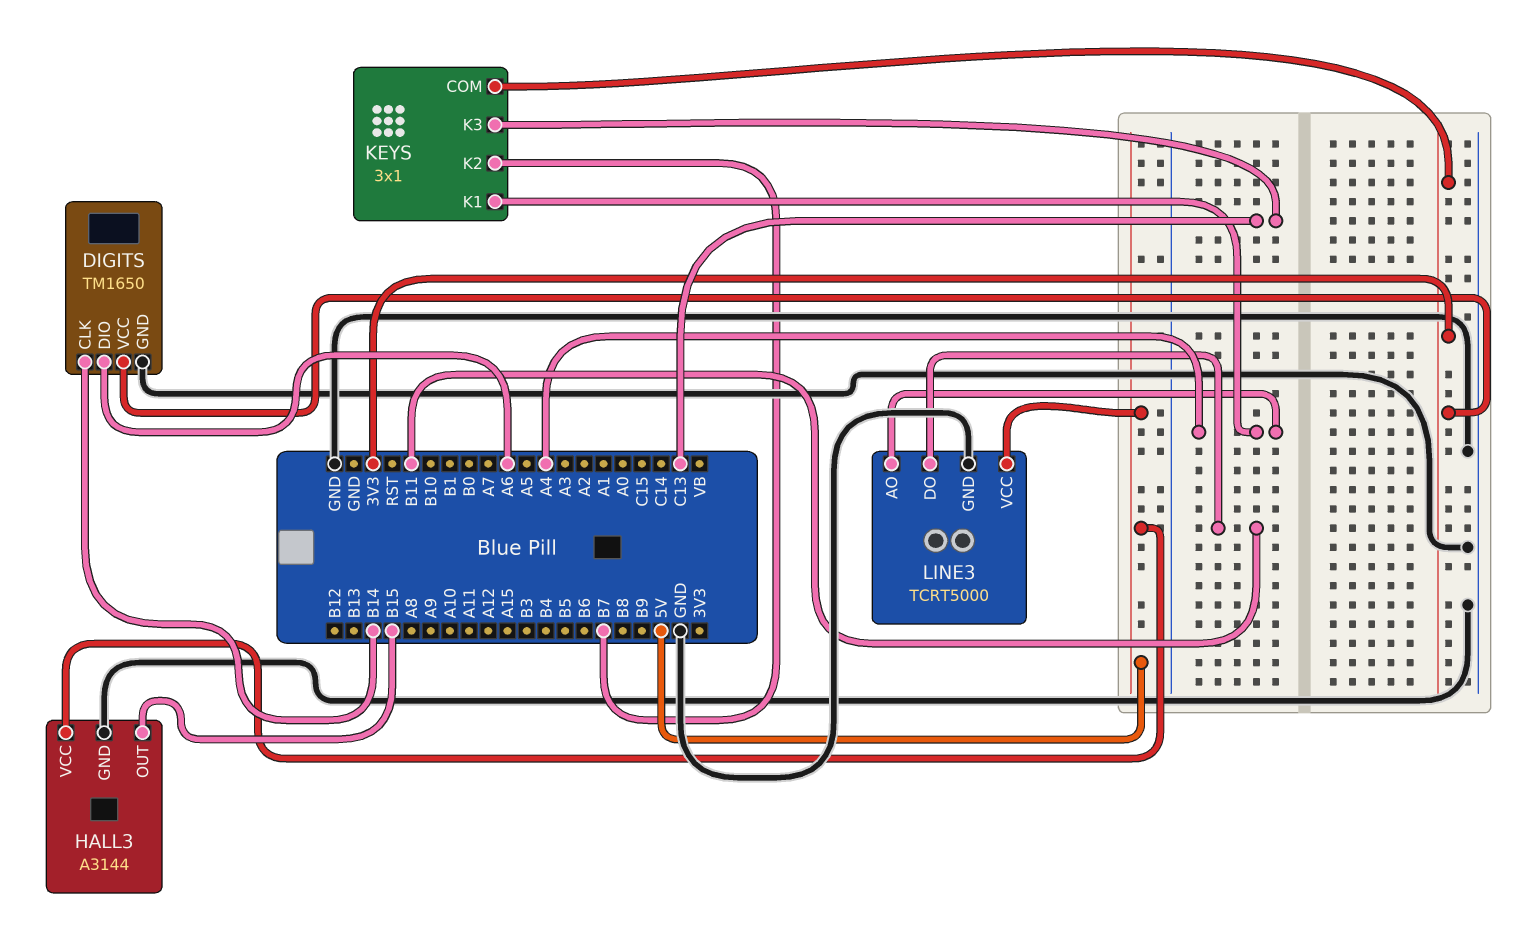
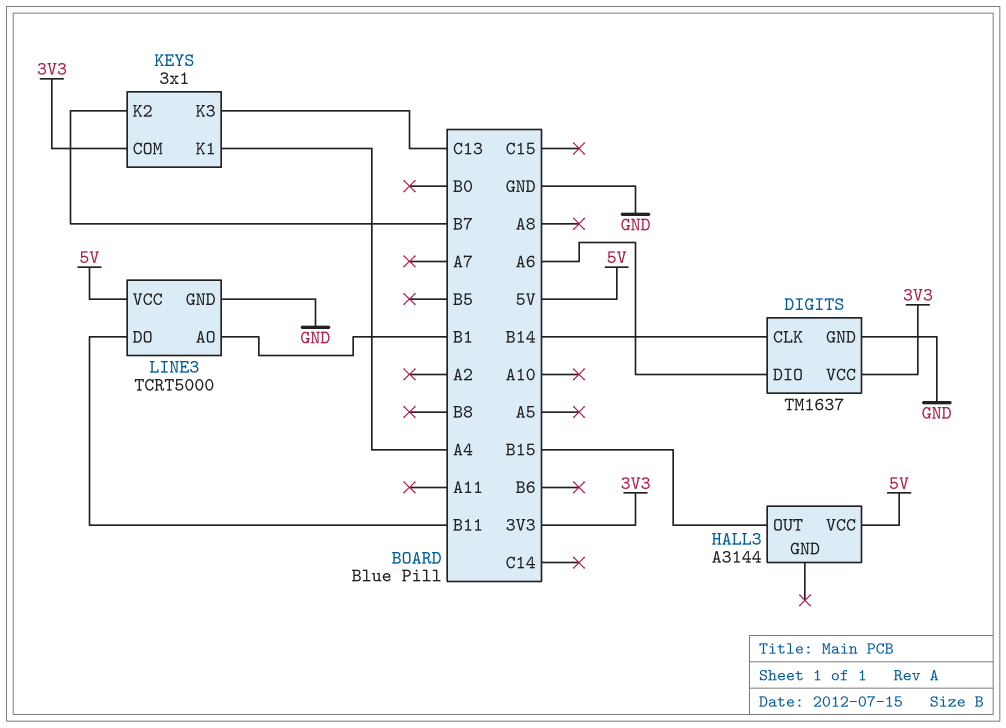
DIGITS: TM1650 -> TM1637
HALL3 pin GND: GND -> none
LINE3 pin AO: A4 -> B1

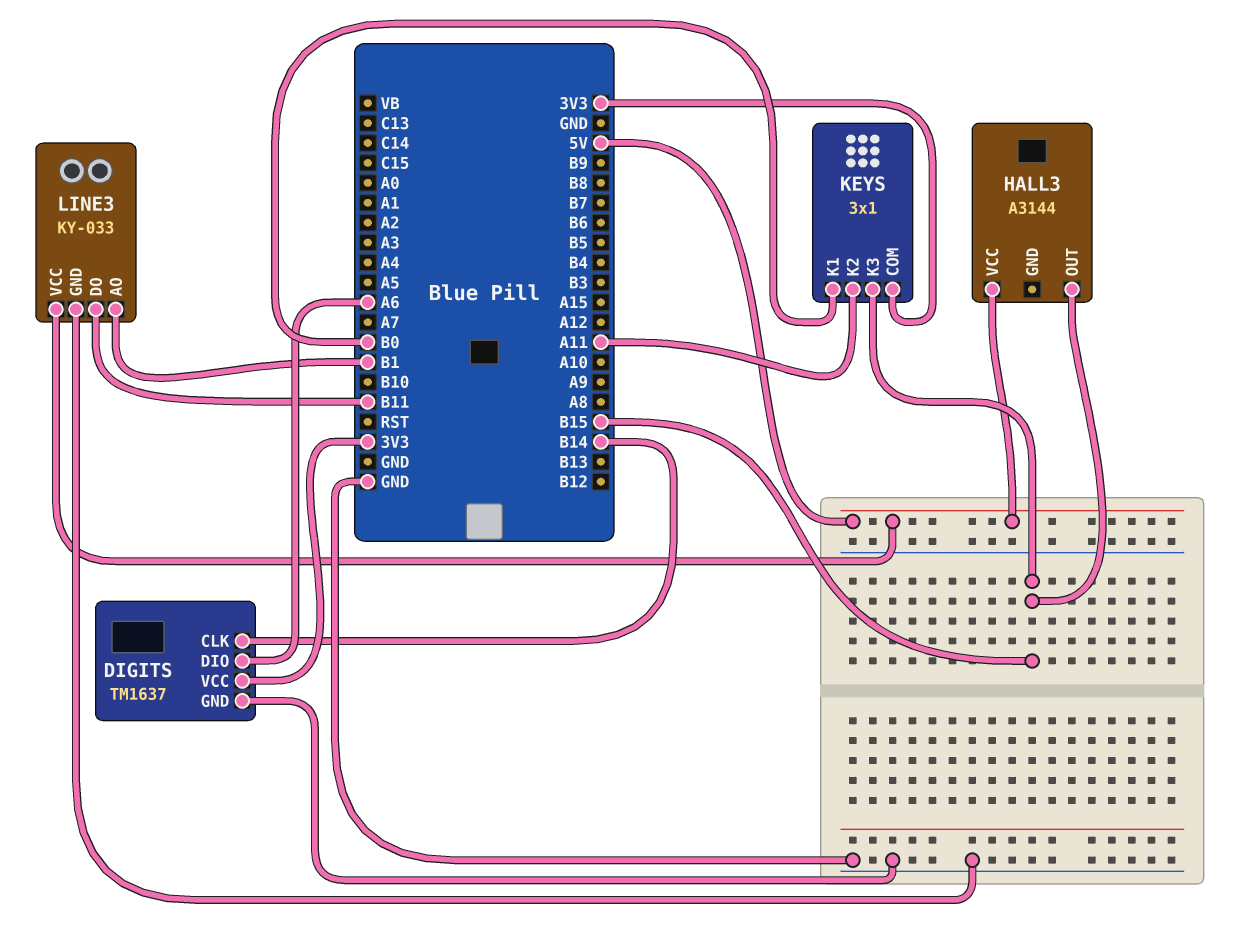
KEYS pin K1: A4 -> B0
KEYS pin K2: B7 -> A11
KEYS pin K3: C13 -> B15
LINE3: TCRT5000 -> KY-033

